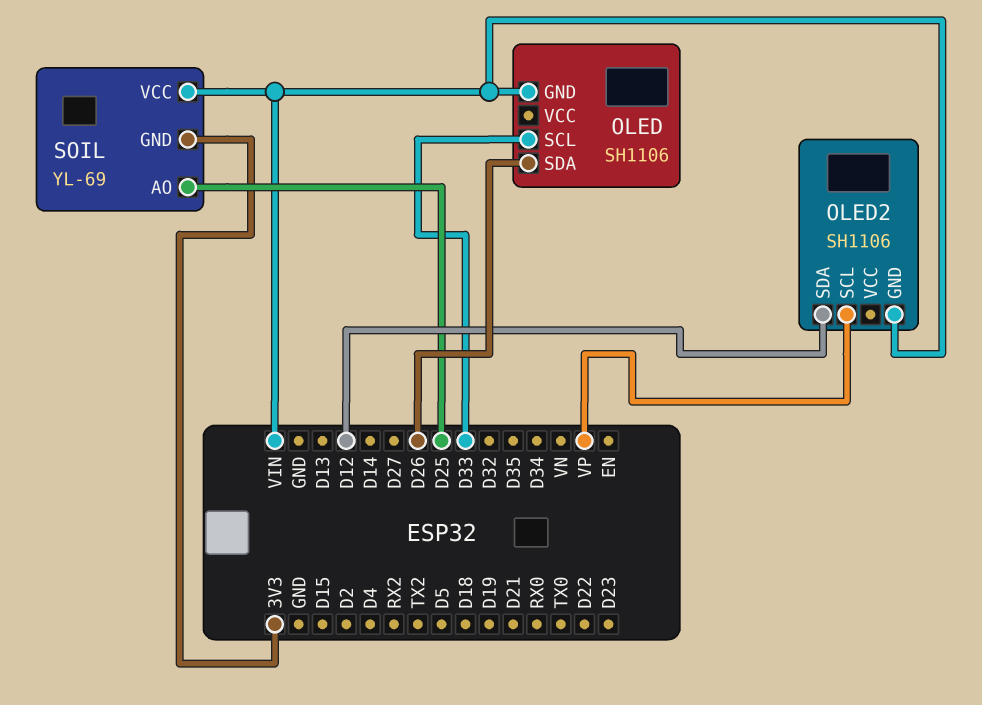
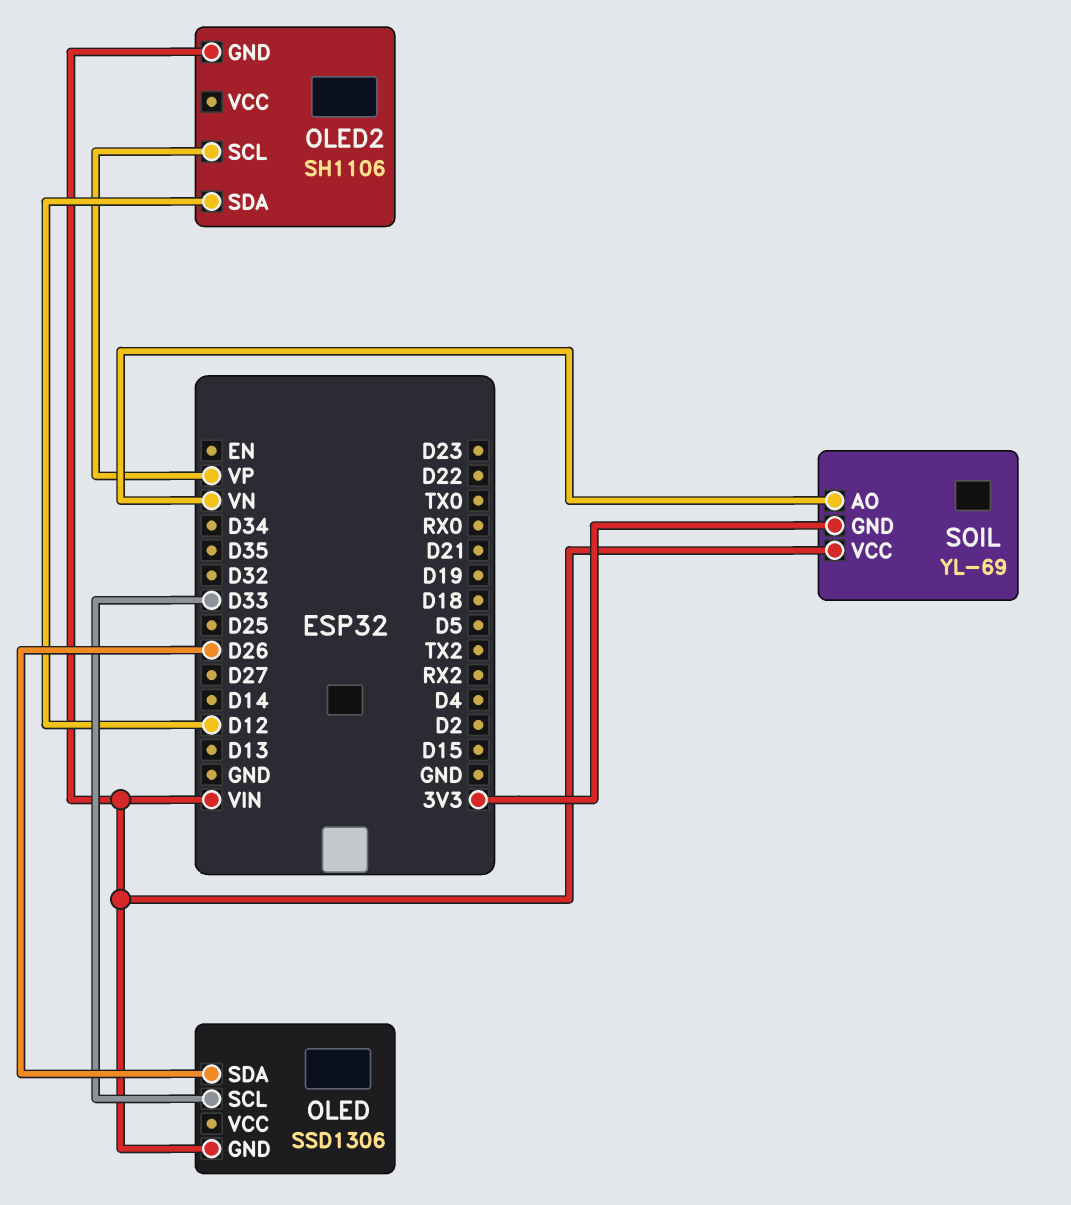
OLED: SH1106 -> SSD1306
SOIL pin AO: D25 -> VN

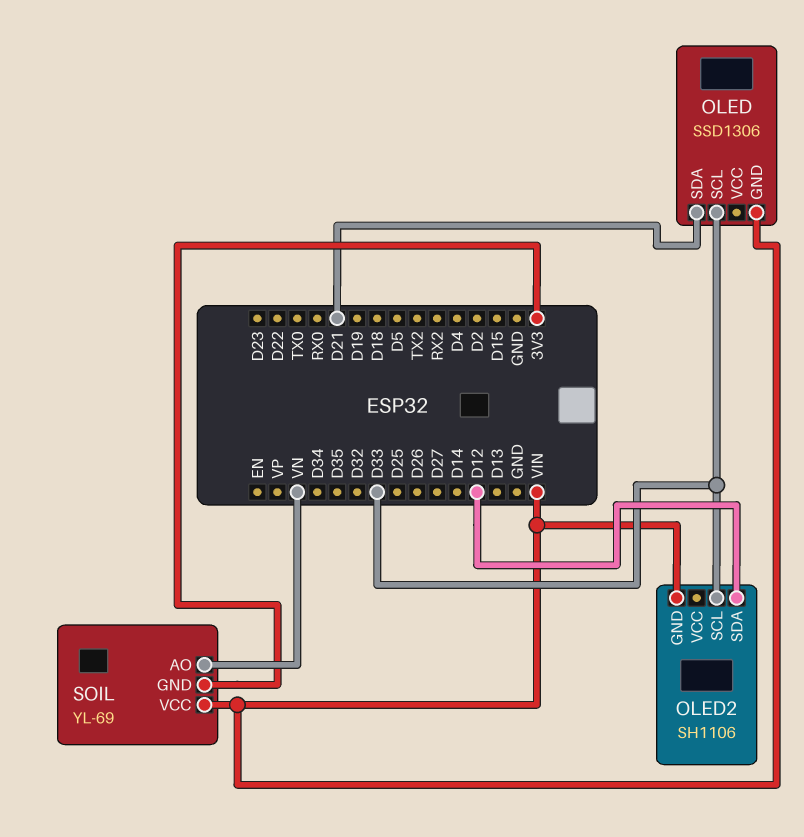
OLED pin SDA: D26 -> D21
OLED2 pin SCL: VP -> D33

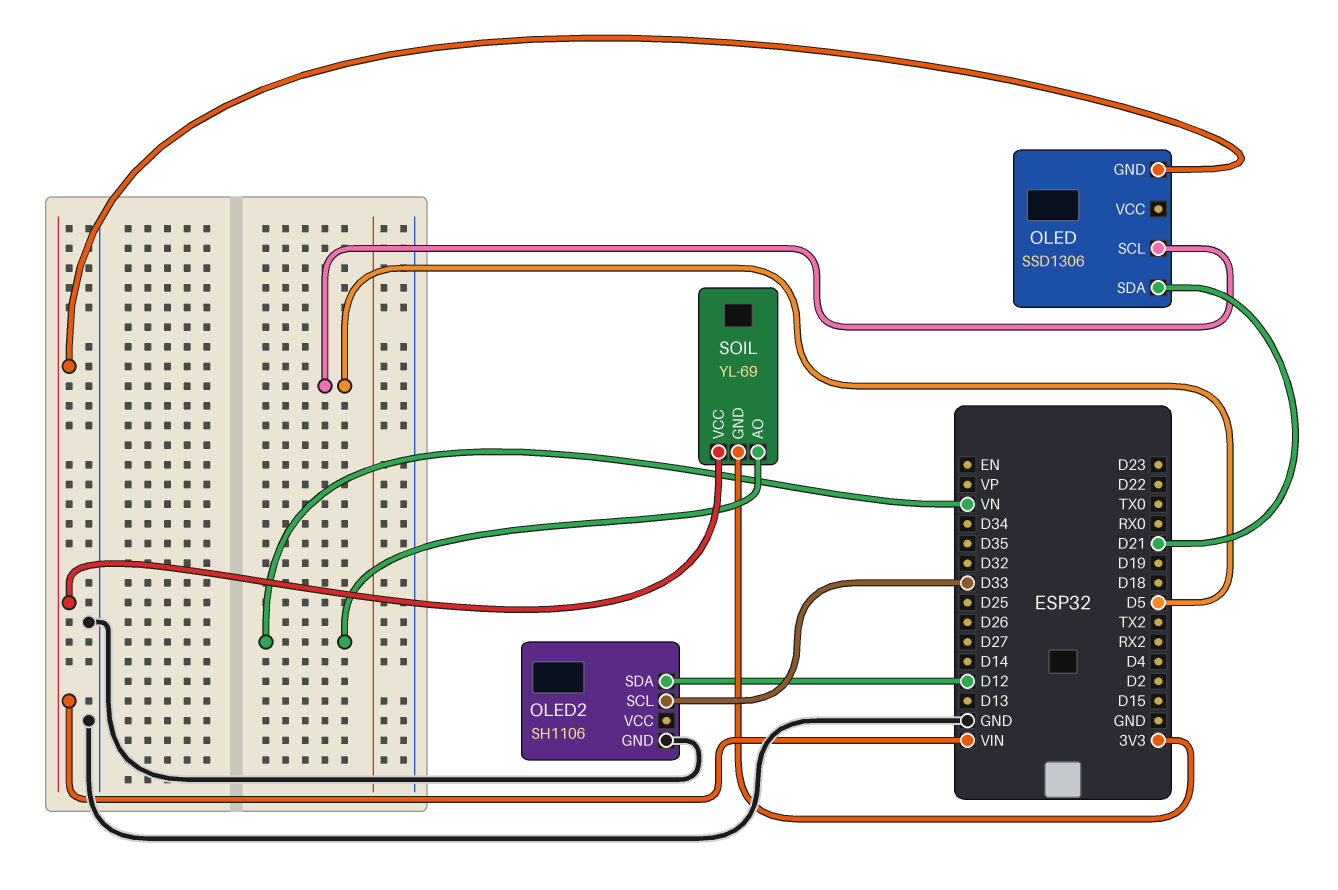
OLED pin SCL: D33 -> D5
OLED2 pin GND: VIN -> GND

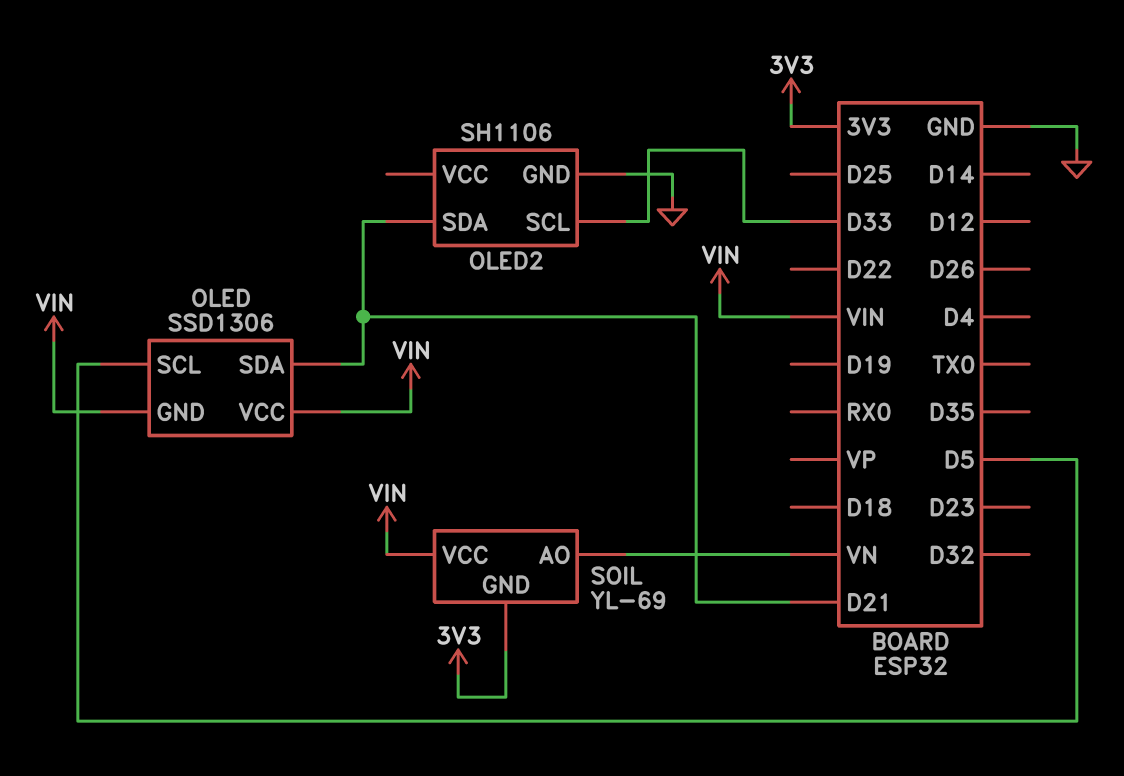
OLED pin VCC: none -> VIN
OLED2 pin SDA: D12 -> D21

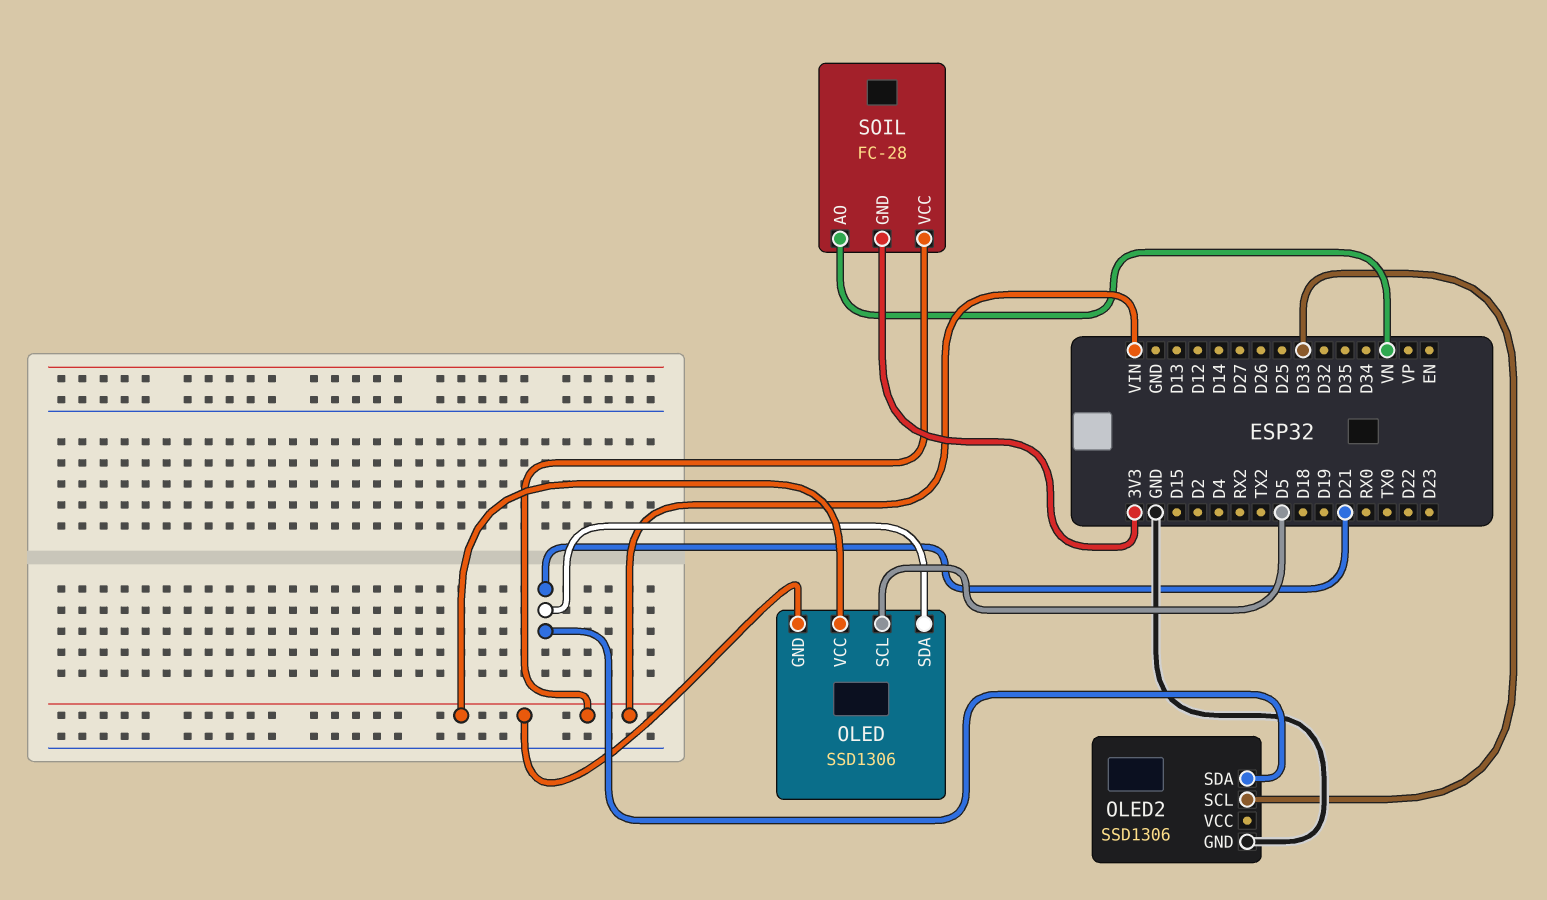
OLED2: SH1106 -> SSD1306
SOIL: YL-69 -> FC-28

